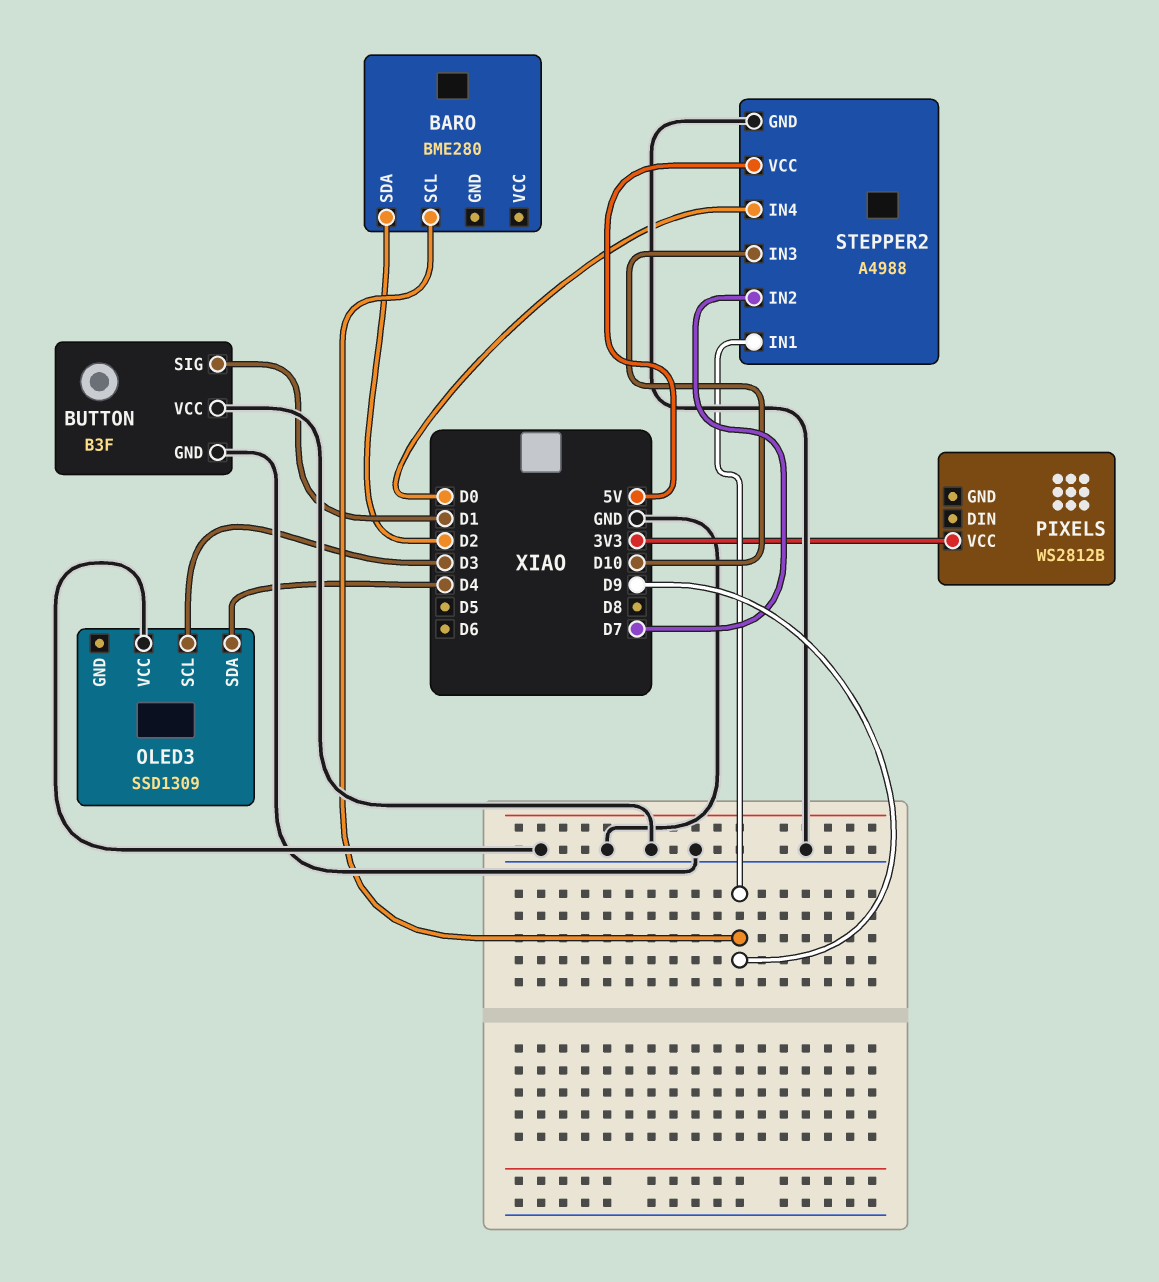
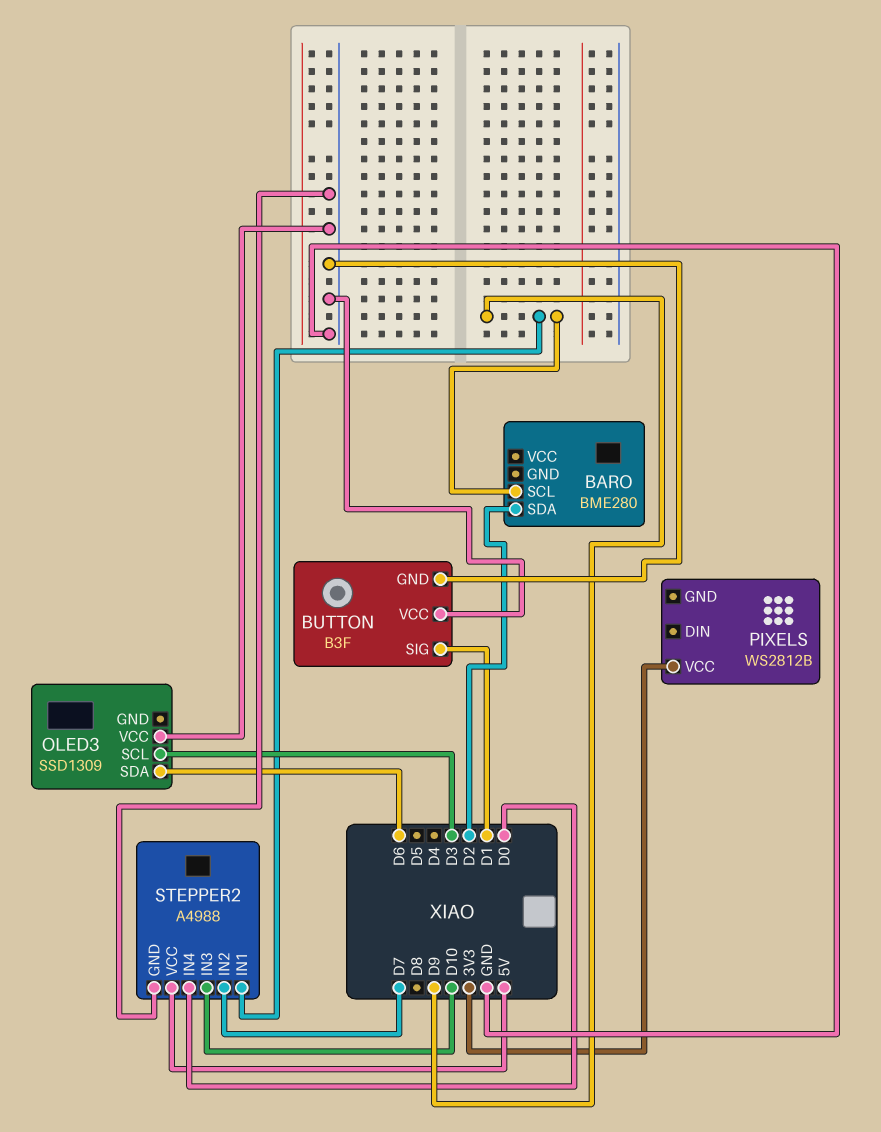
OLED3 pin SDA: D4 -> D6

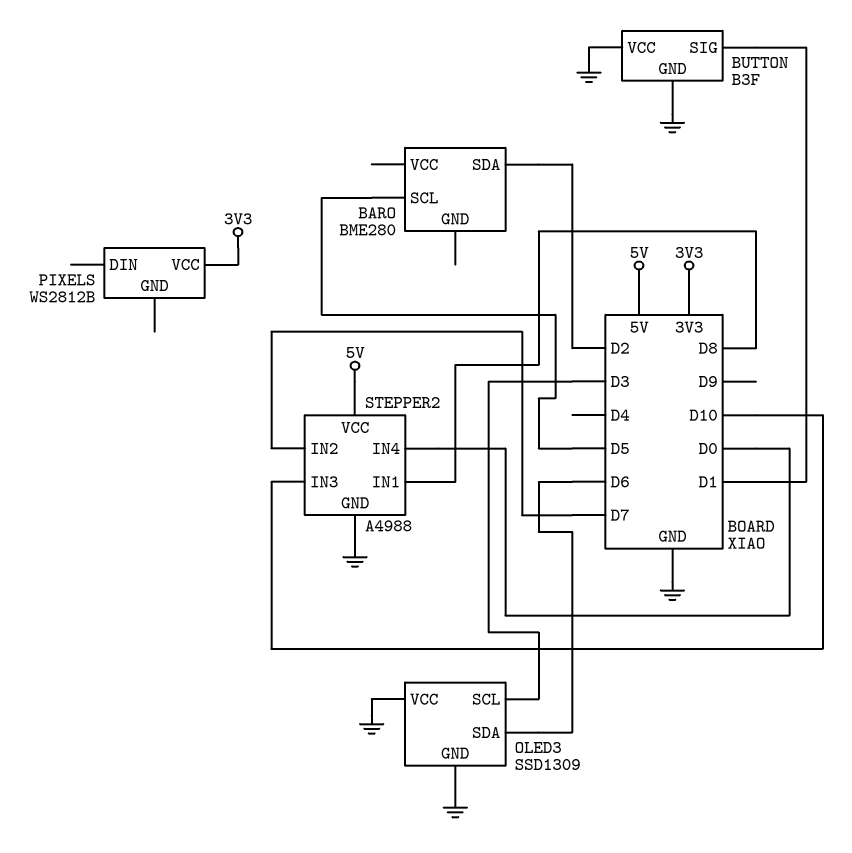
BARO pin SCL: D9 -> D5
OLED3 pin GND: none -> GND
STEPPER2 pin IN1: D9 -> D8

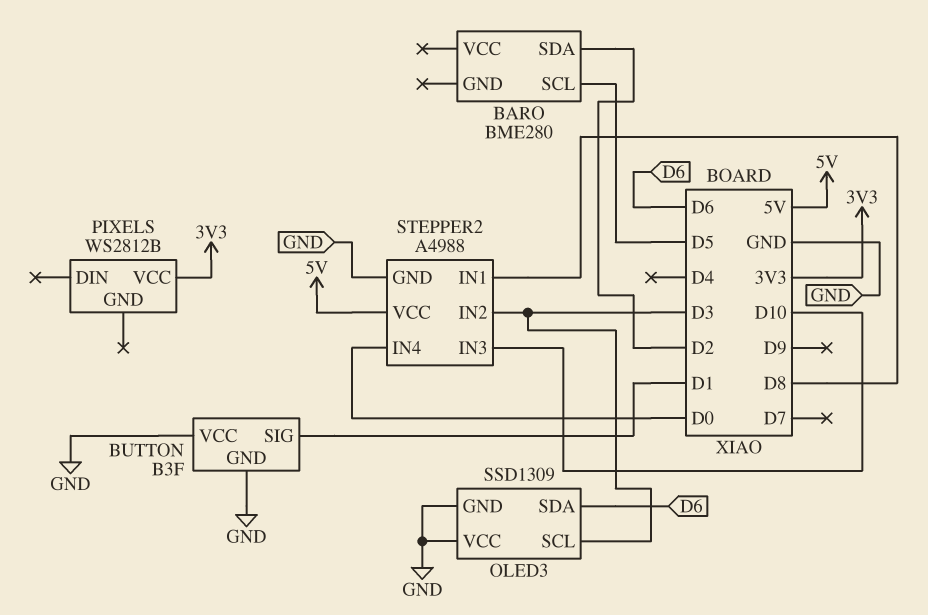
STEPPER2 pin IN2: D7 -> D3

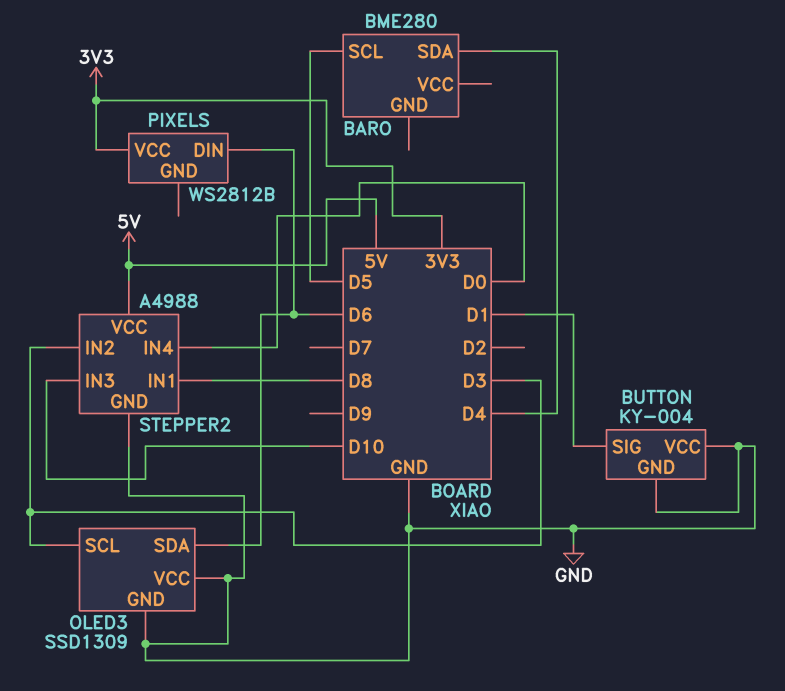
BARO pin SDA: D2 -> D4
BUTTON: B3F -> KY-004
PIXELS pin DIN: none -> D6

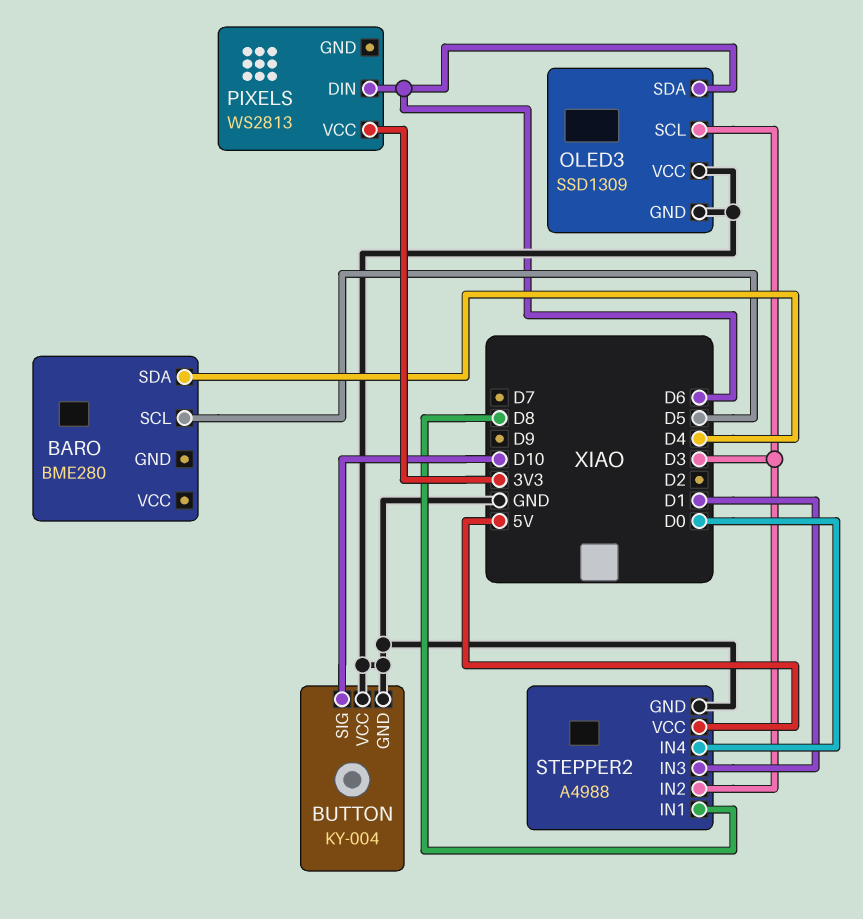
BUTTON pin SIG: D1 -> D10
PIXELS: WS2812B -> WS2813
STEPPER2 pin IN3: D10 -> D1

